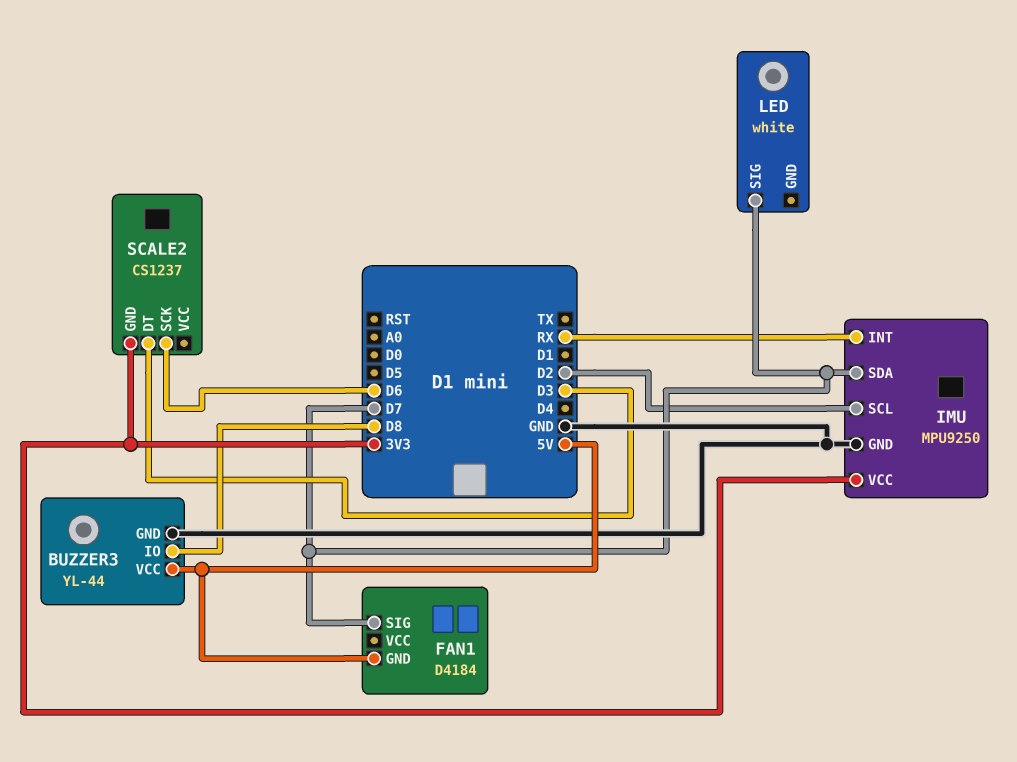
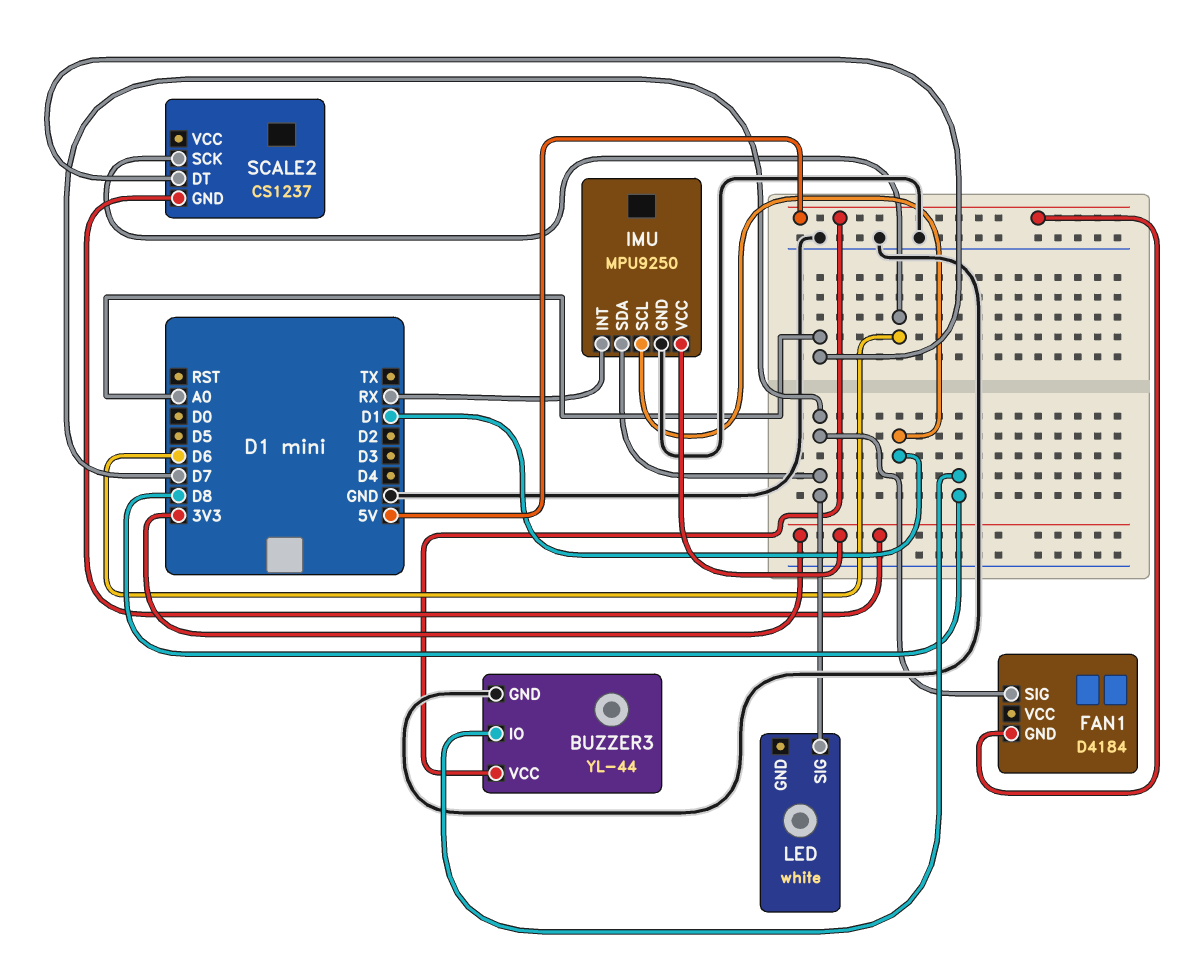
IMU pin SCL: D2 -> D1
SCALE2 pin DT: D3 -> A0

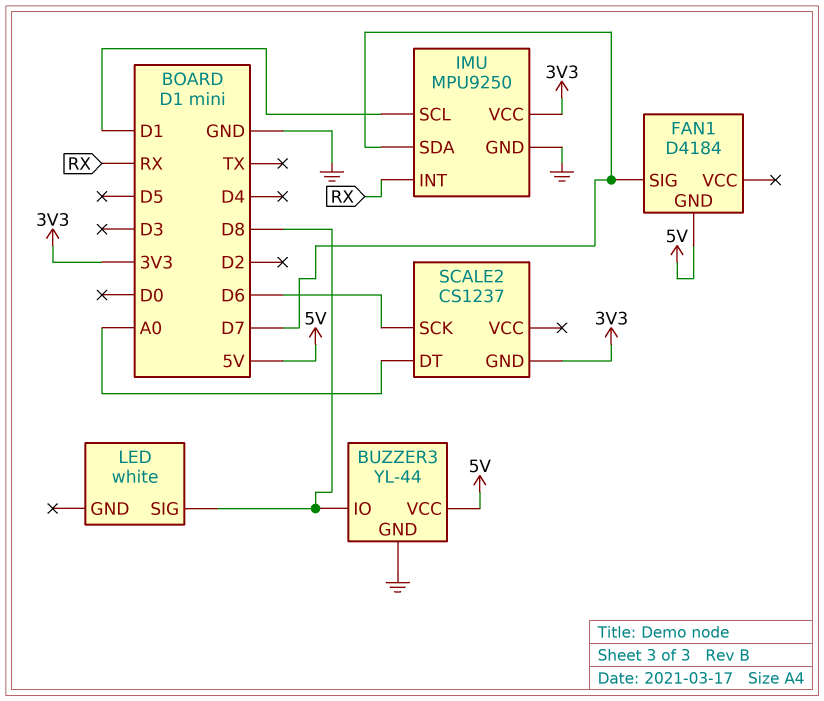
LED pin SIG: D7 -> D8

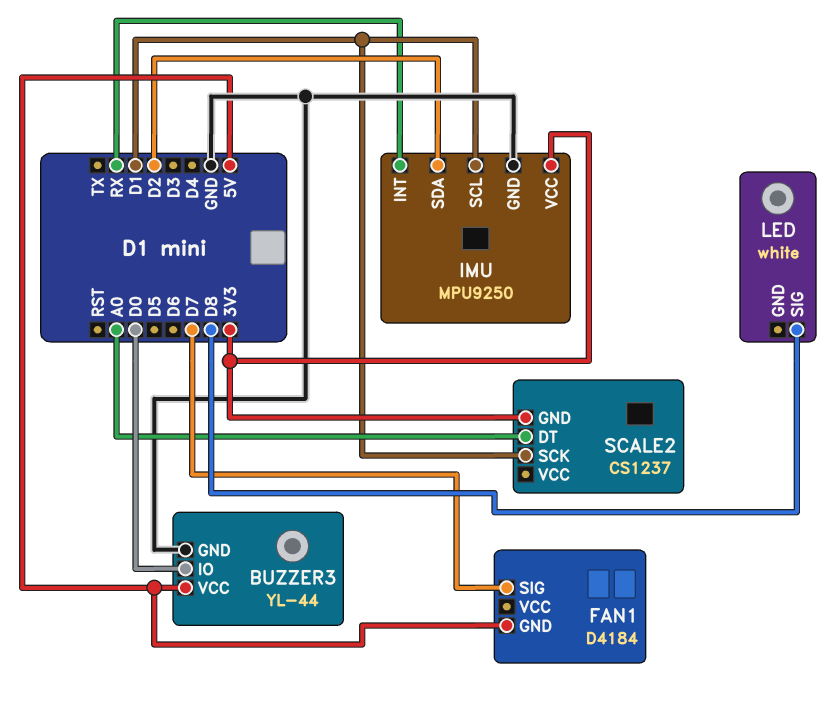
BUZZER3 pin IO: D8 -> D0
IMU pin SDA: D7 -> D2
SCALE2 pin SCK: D6 -> D1

